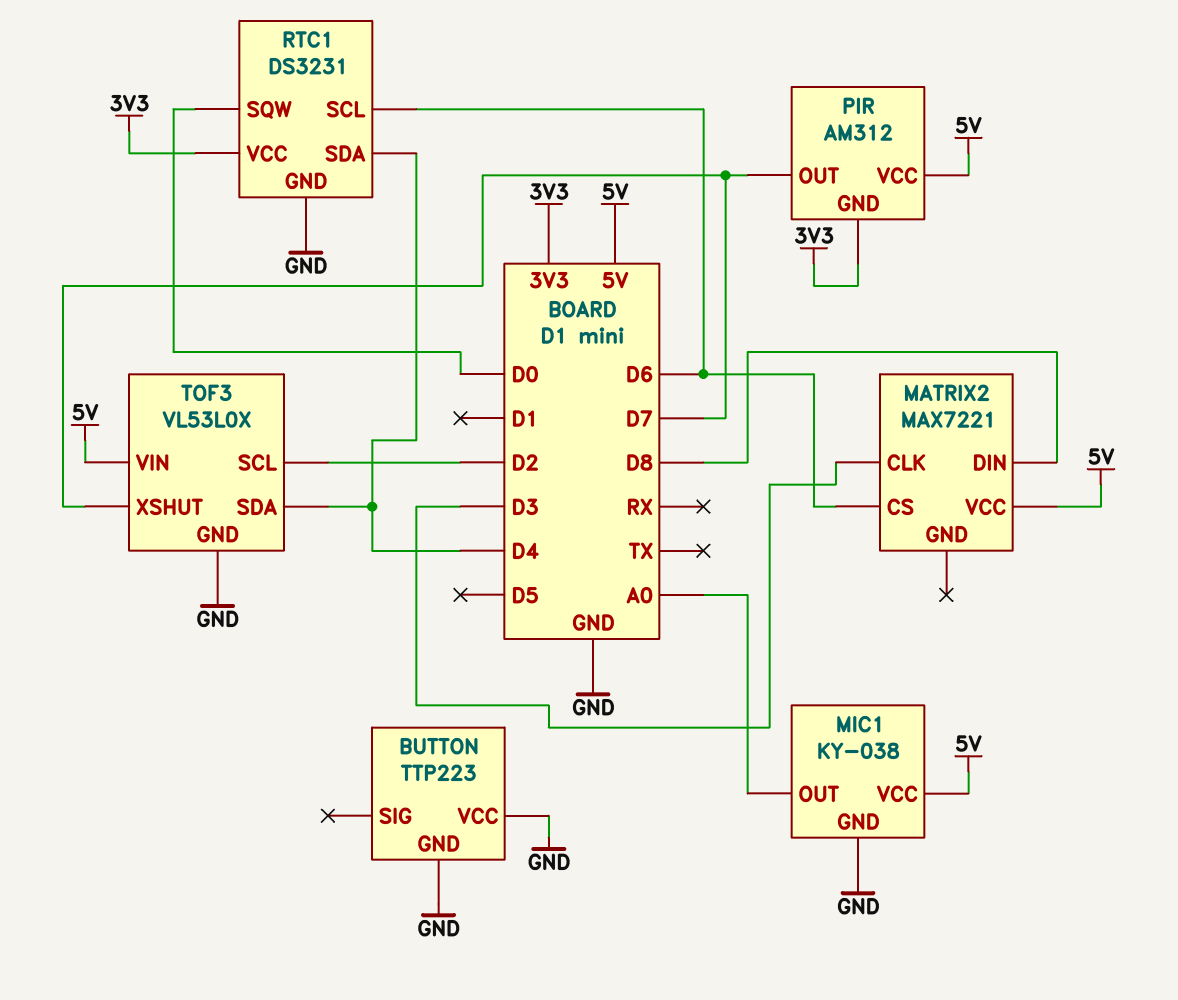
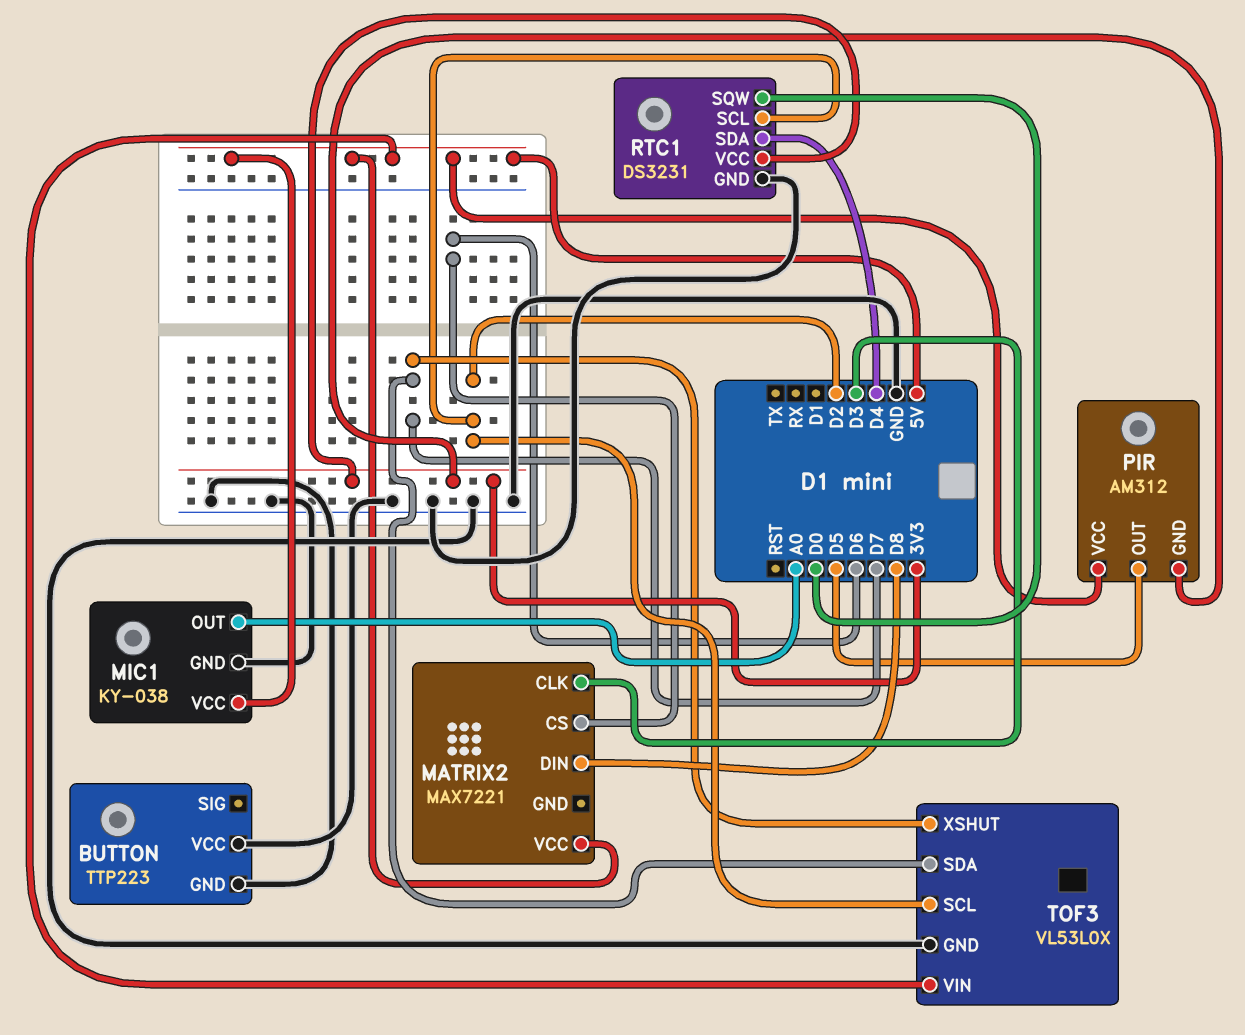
PIR pin OUT: D7 -> D5
RTC1 pin SCL: D6 -> D2
TOF3 pin SDA: D4 -> D7

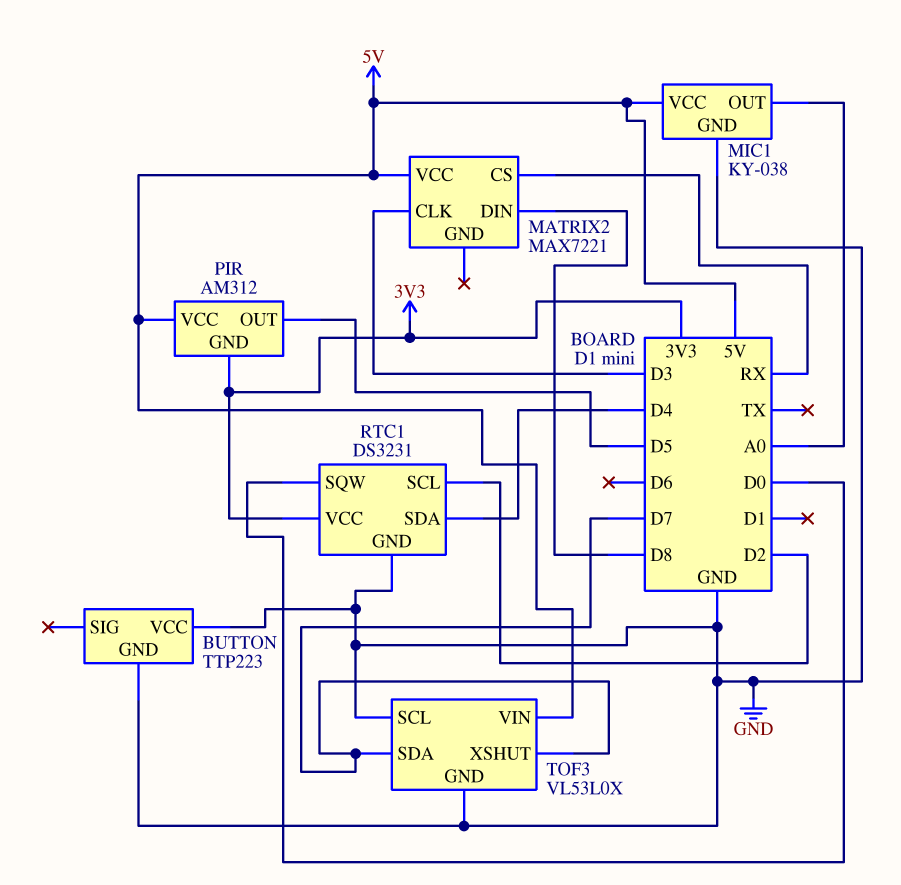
MATRIX2 pin CS: D6 -> RX
TOF3 pin SCL: D2 -> GND

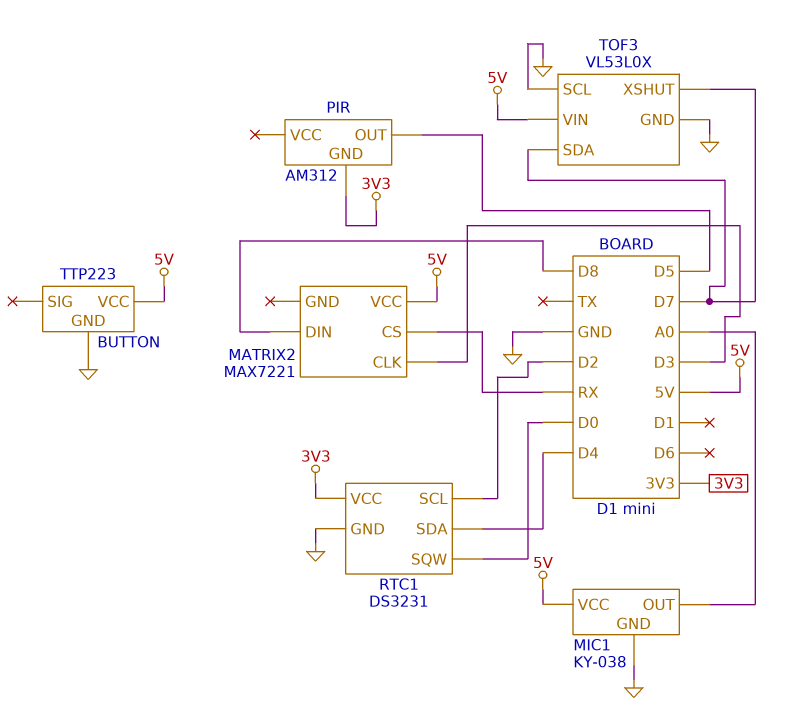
BUTTON pin VCC: GND -> 5V
PIR pin VCC: 5V -> none

